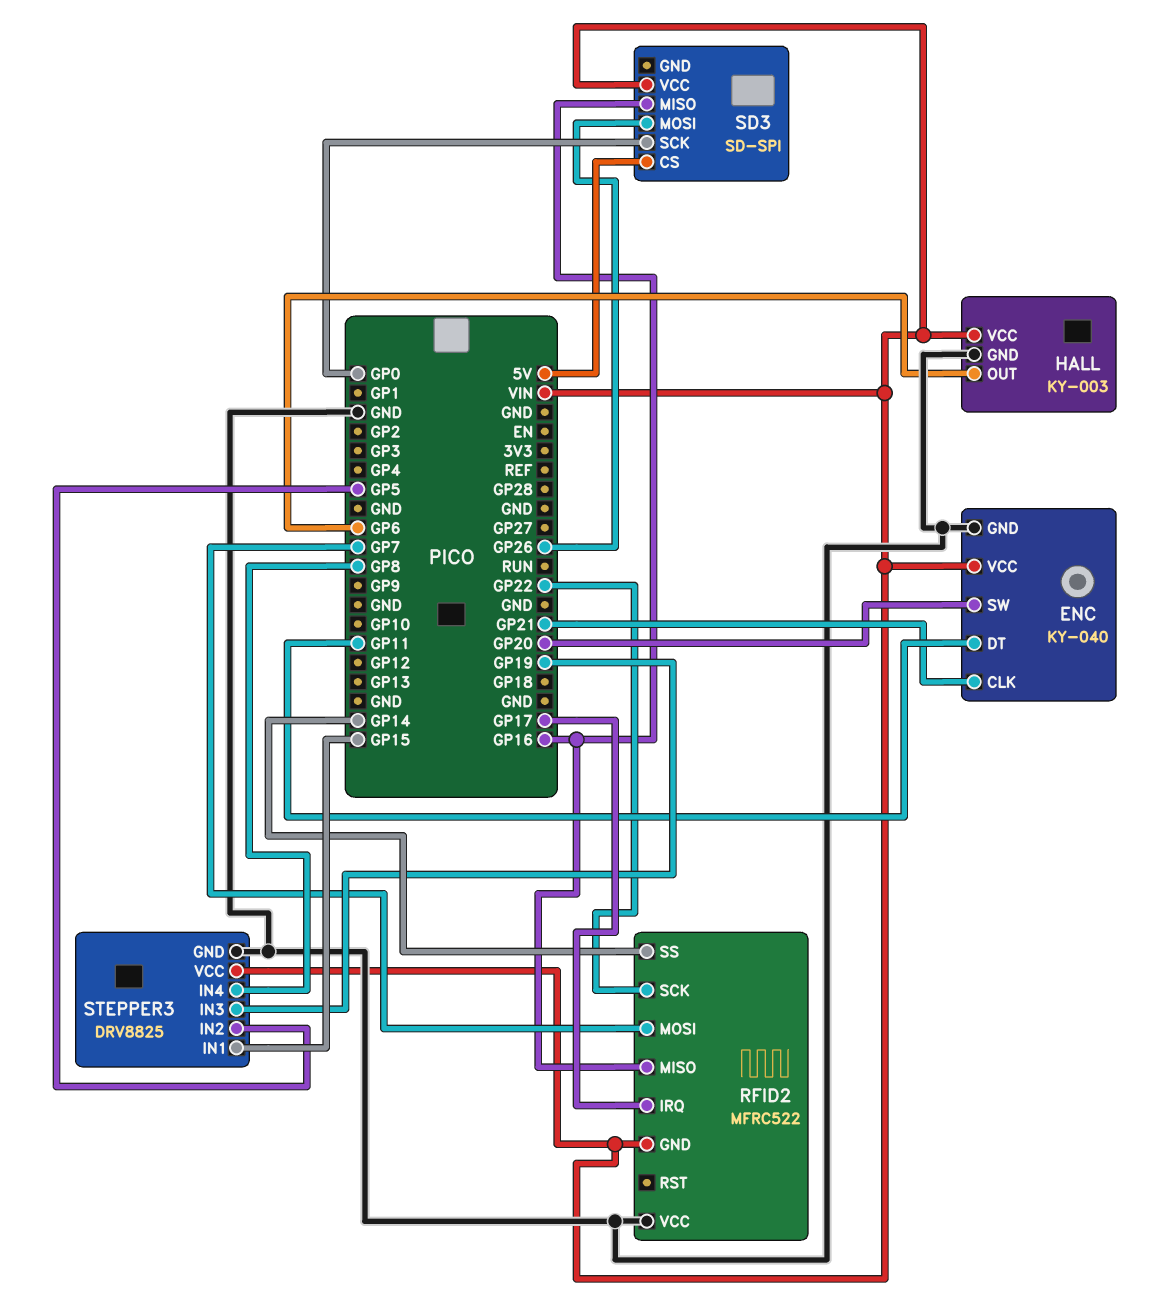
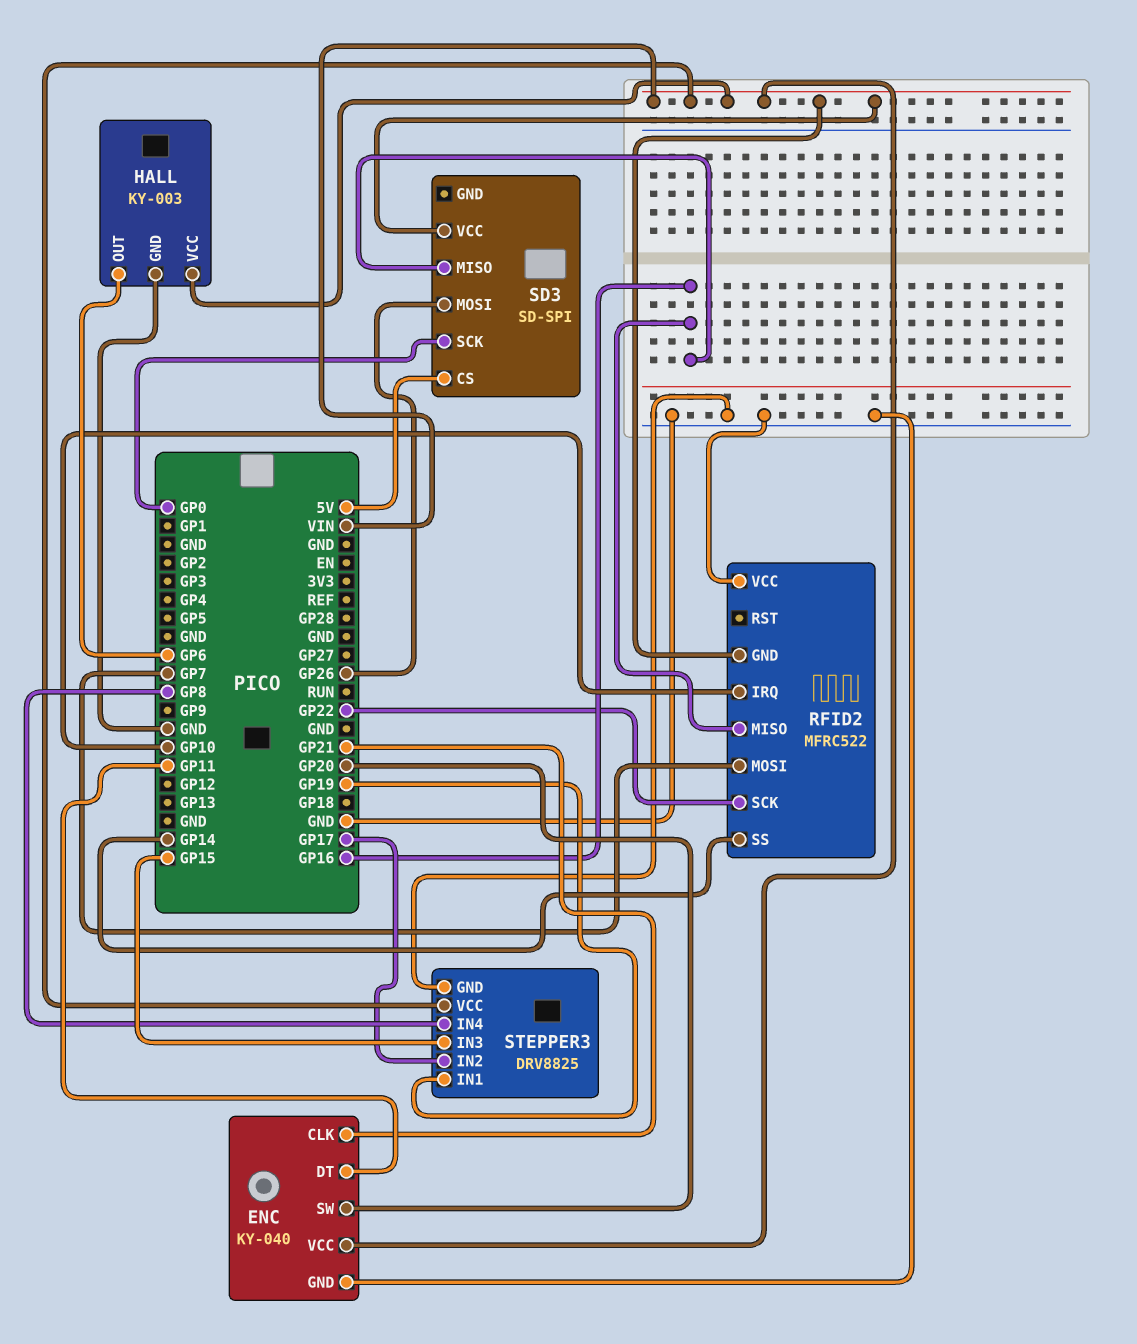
RFID2 pin IRQ: GP17 -> GP10
STEPPER3 pin IN1: GP15 -> GP19
STEPPER3 pin IN2: GP5 -> GP17
STEPPER3 pin IN3: GP19 -> GP15

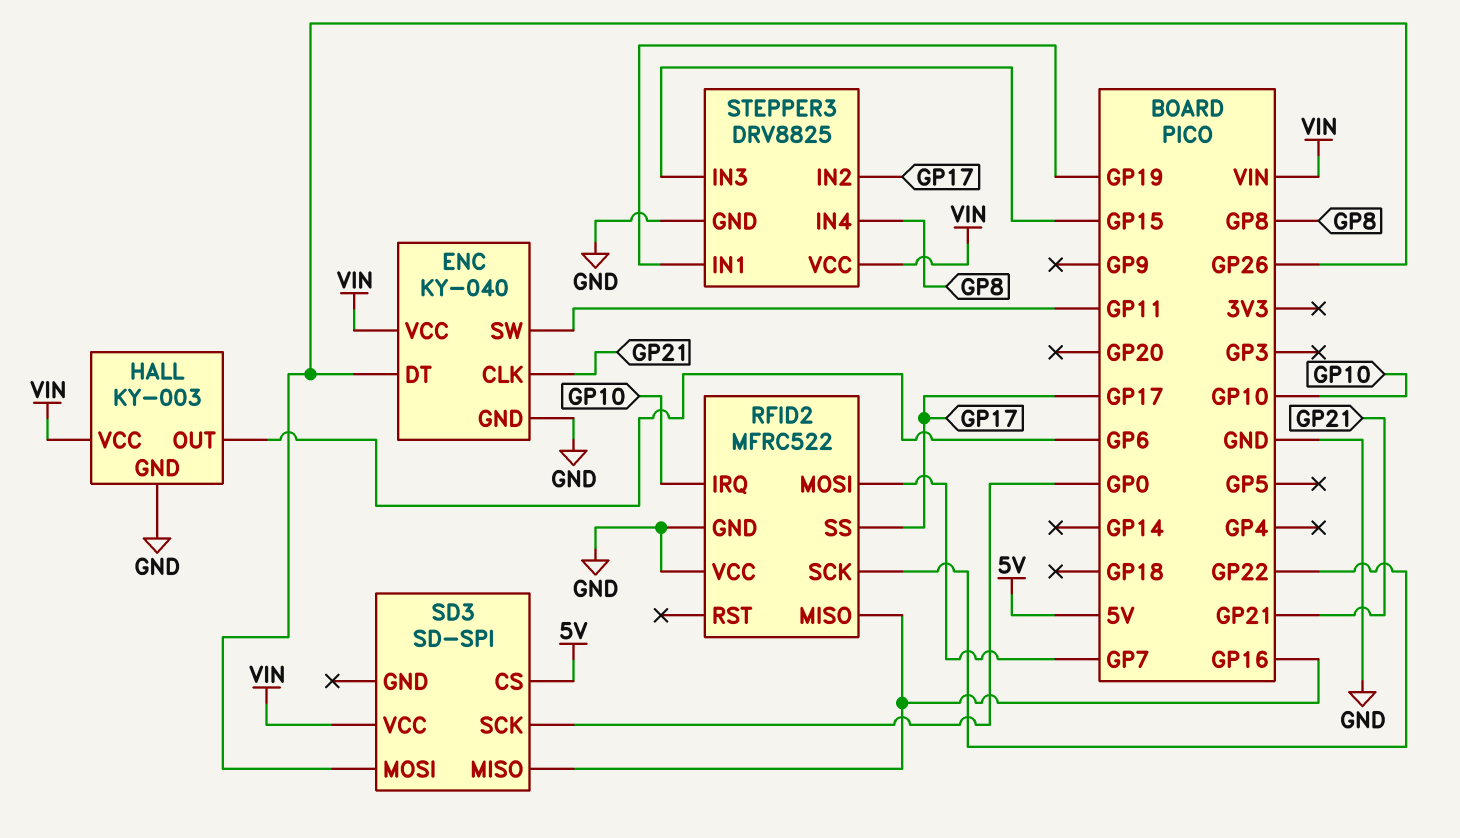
ENC pin DT: GP11 -> GP26
ENC pin SW: GP20 -> GP11
RFID2 pin GND: VIN -> GND
RFID2 pin SS: GP14 -> GP17

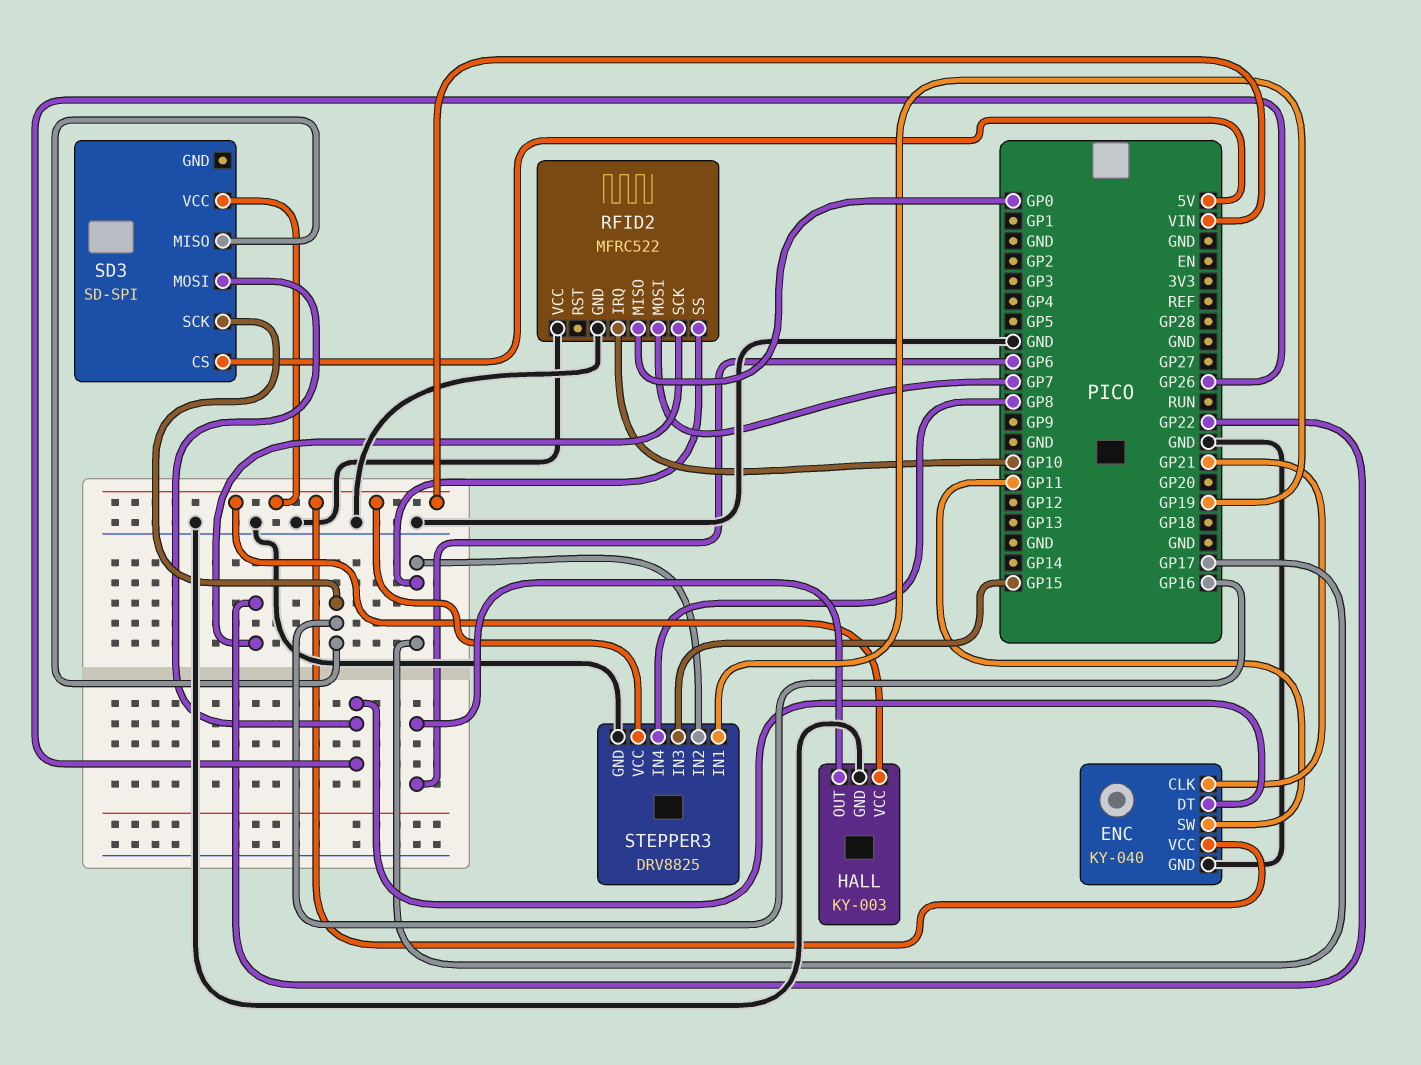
RFID2 pin MISO: GP16 -> GP0
SD3 pin SCK: GP0 -> GP16

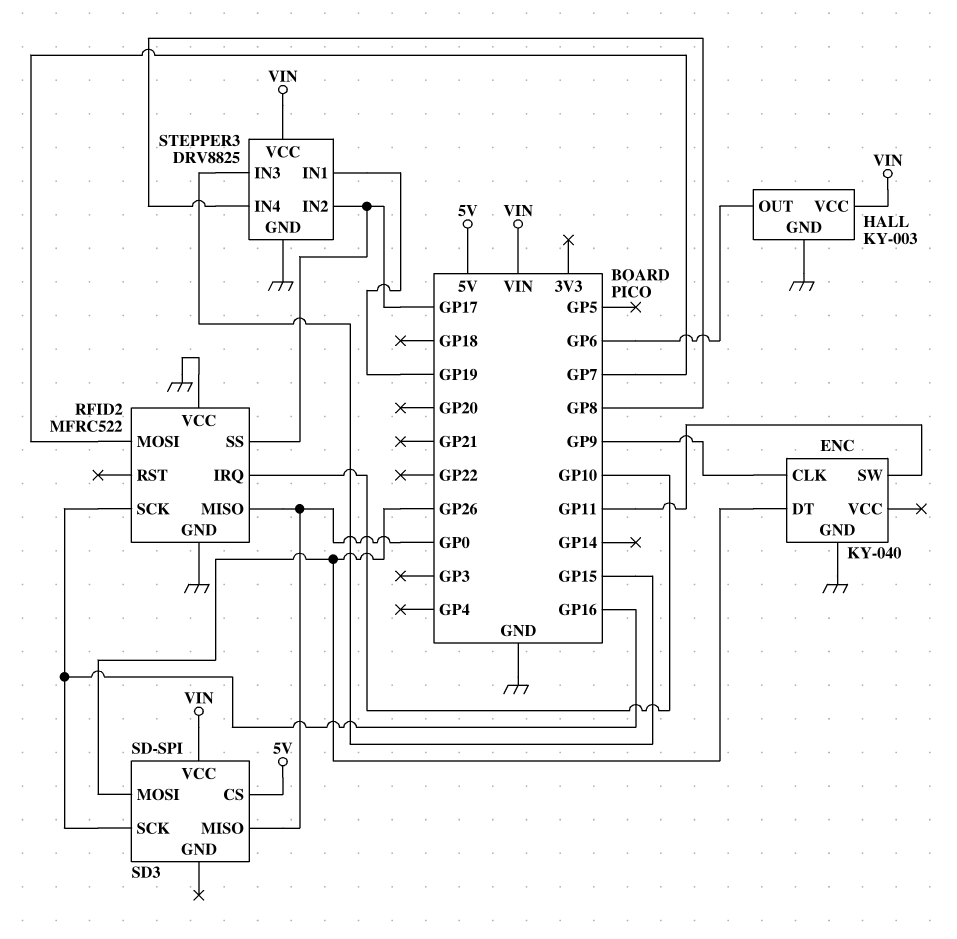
ENC pin CLK: GP21 -> GP9
ENC pin VCC: VIN -> none
RFID2 pin SCK: GP22 -> GP16
SD3 pin MISO: GP16 -> GP0

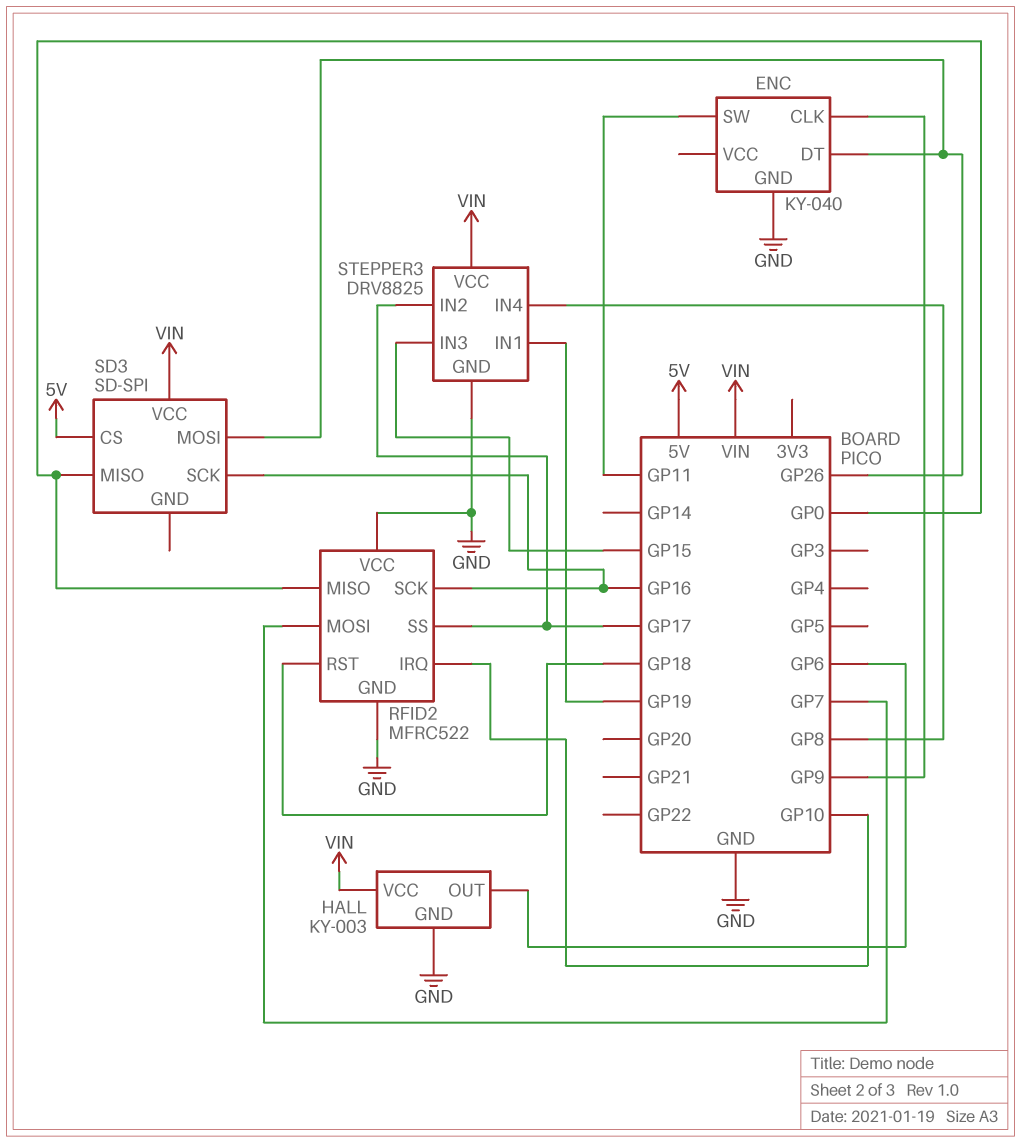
RFID2 pin RST: none -> GP18

